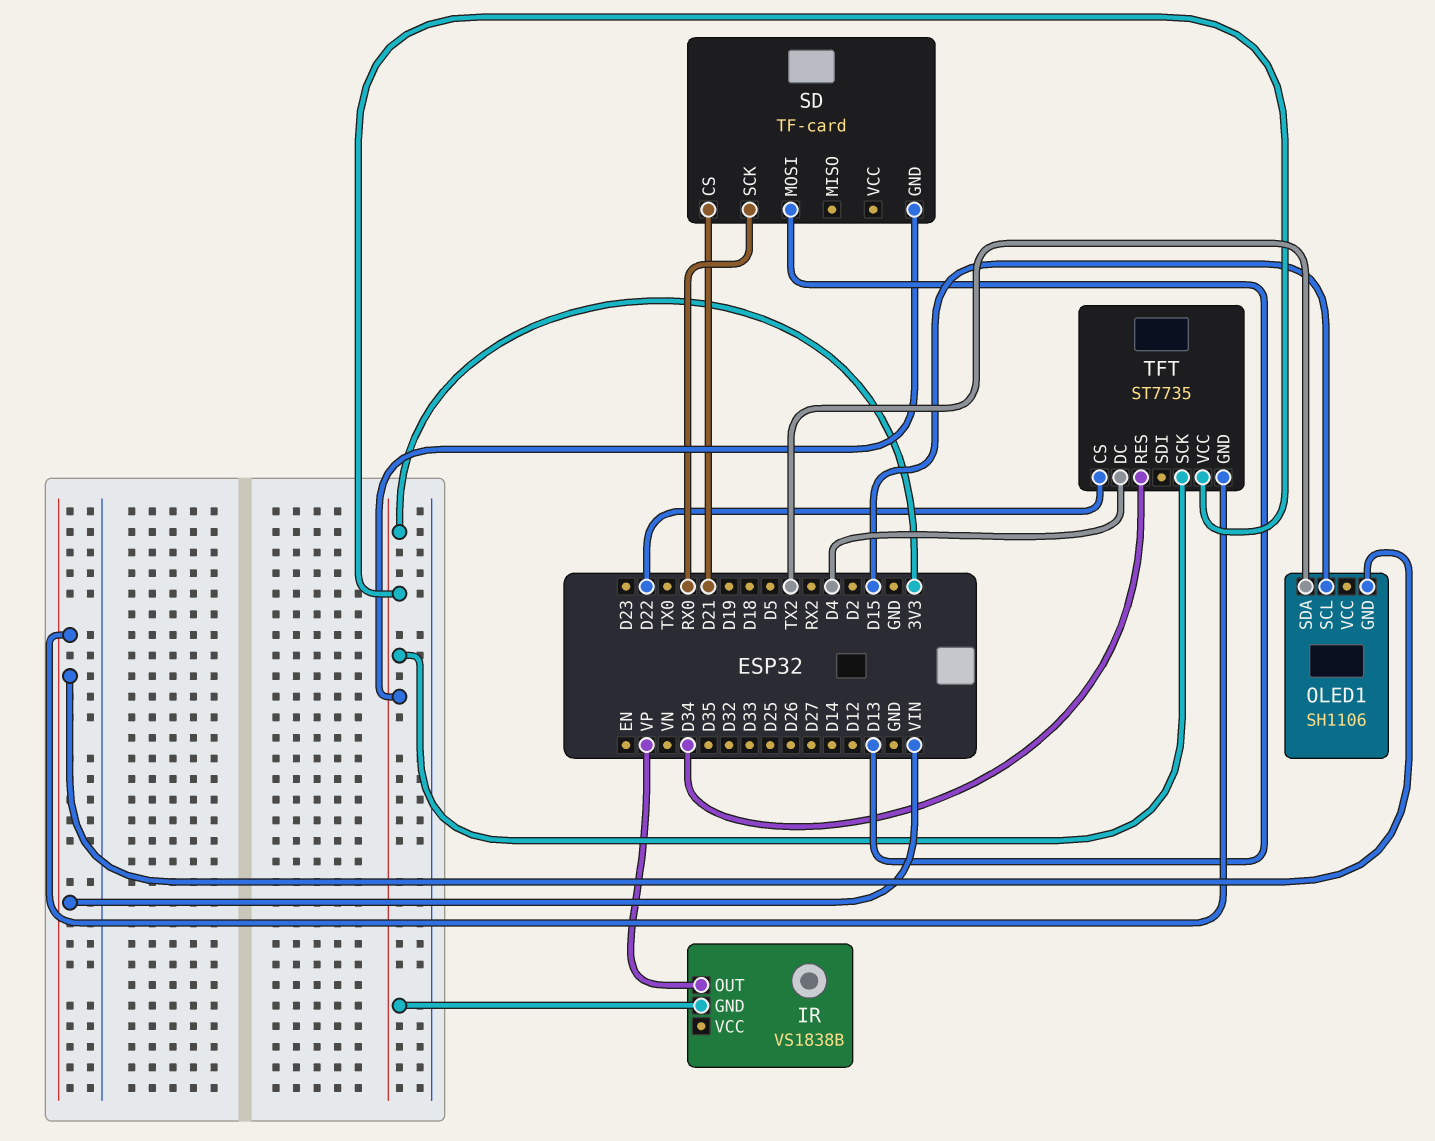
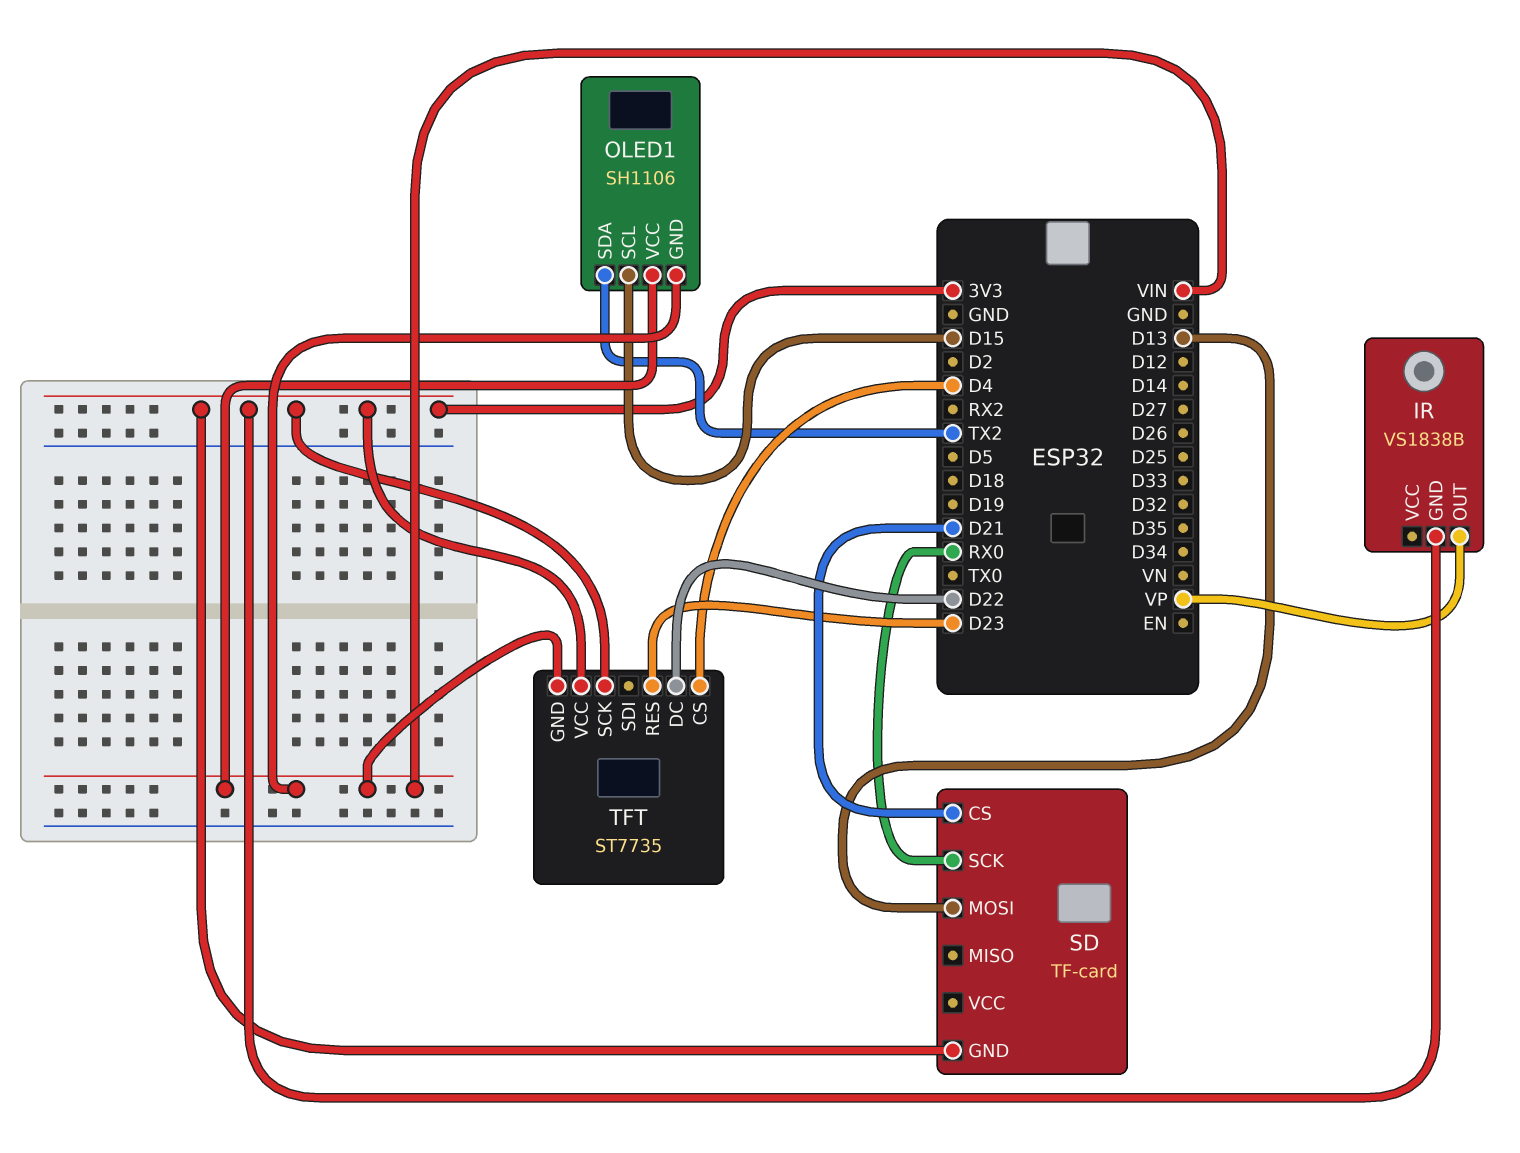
OLED1 pin VCC: none -> VIN
TFT pin CS: D22 -> D4
TFT pin DC: D4 -> D22
TFT pin RES: D34 -> D23

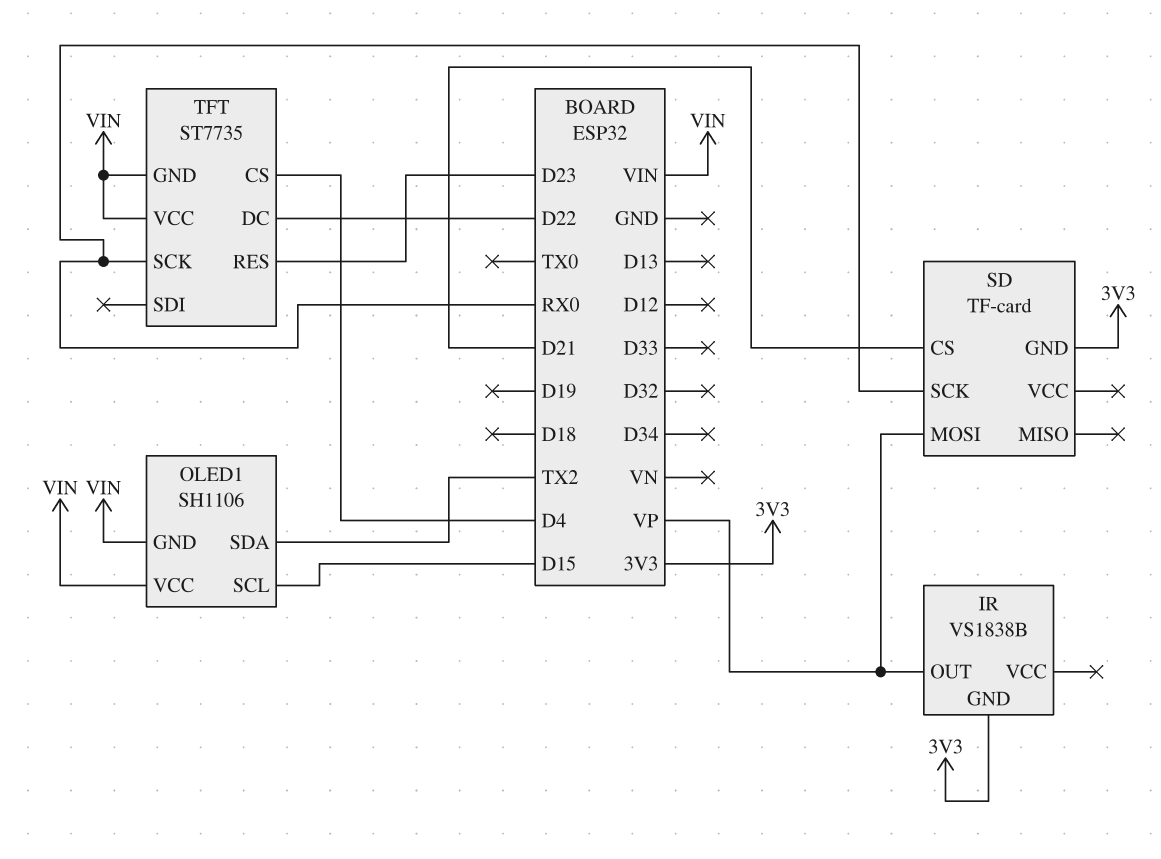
SD pin MOSI: D13 -> VP
TFT pin SCK: 3V3 -> RX0
TFT pin VCC: 3V3 -> VIN

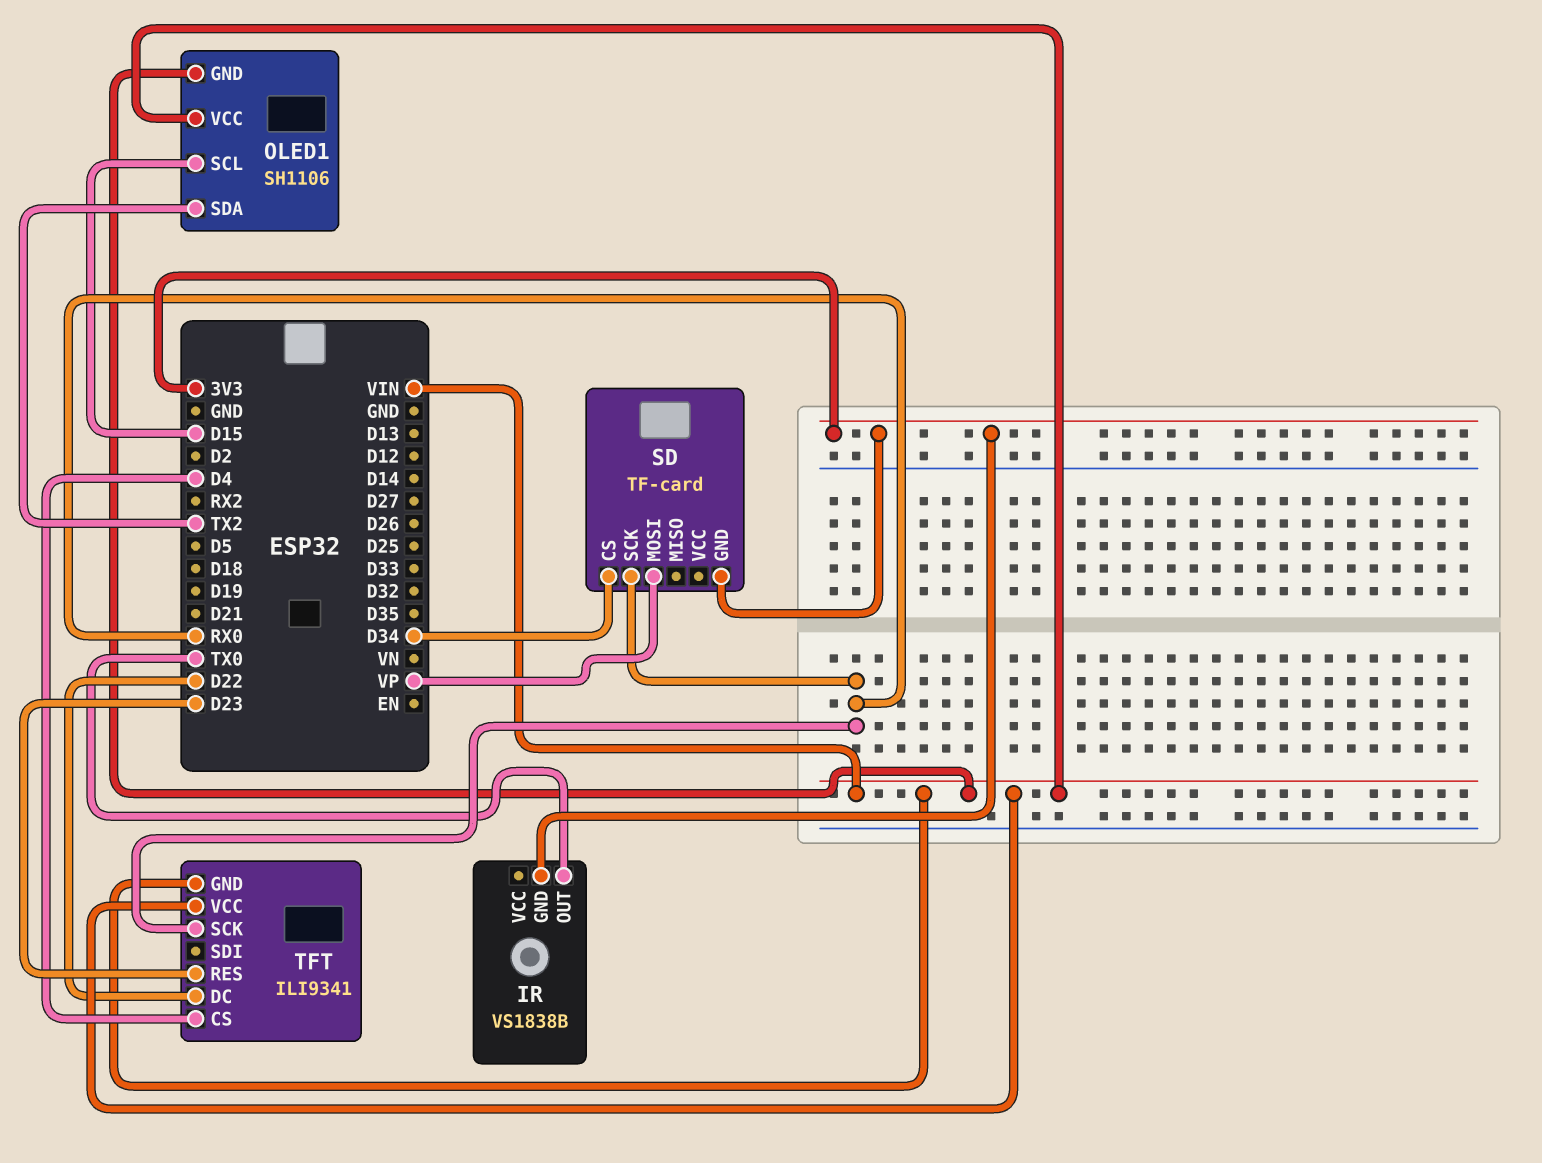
IR pin OUT: VP -> TX0
SD pin CS: D21 -> D34
TFT: ST7735 -> ILI9341

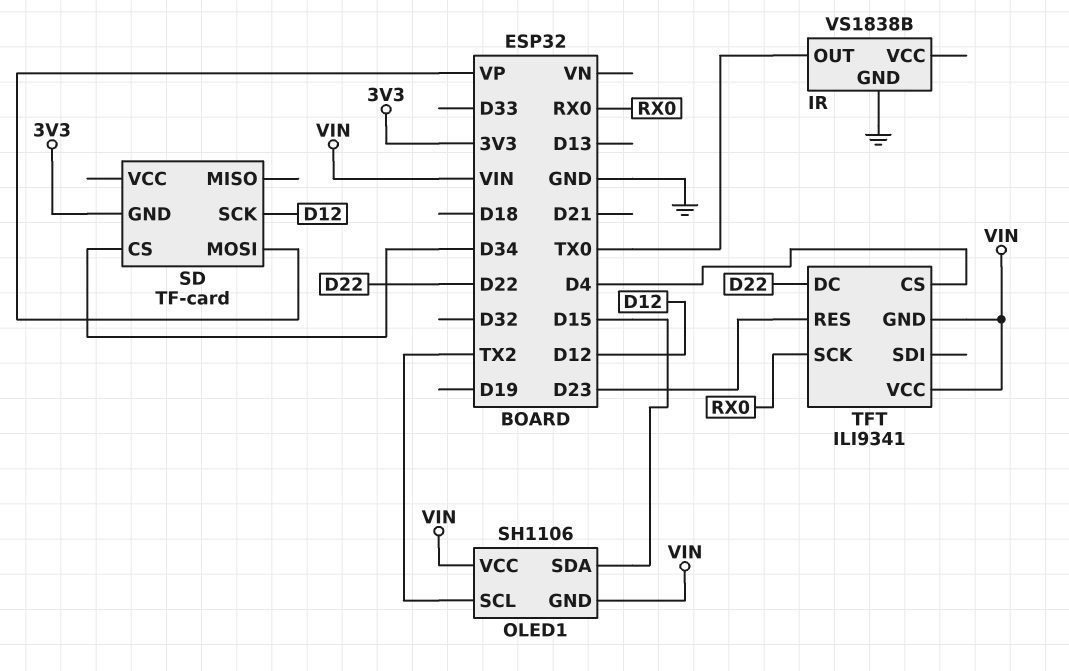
IR pin GND: 3V3 -> GND
OLED1 pin SCL: D15 -> TX2
OLED1 pin SDA: TX2 -> D15
SD pin SCK: RX0 -> D12

